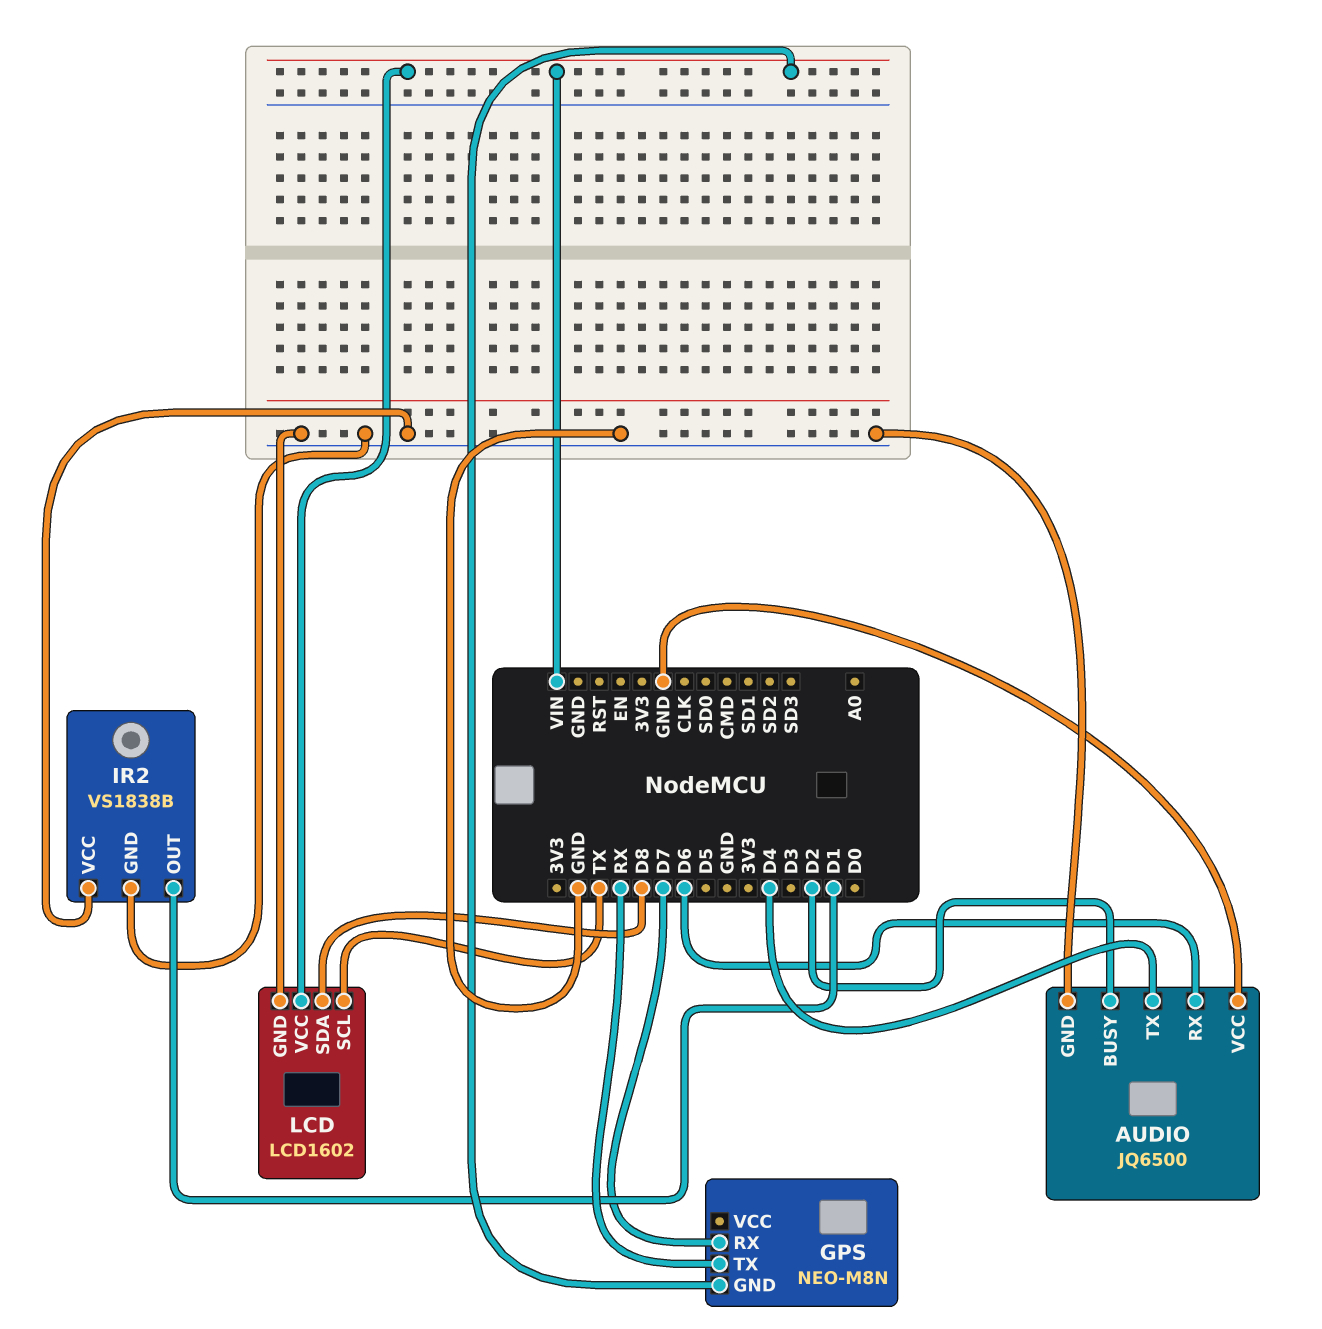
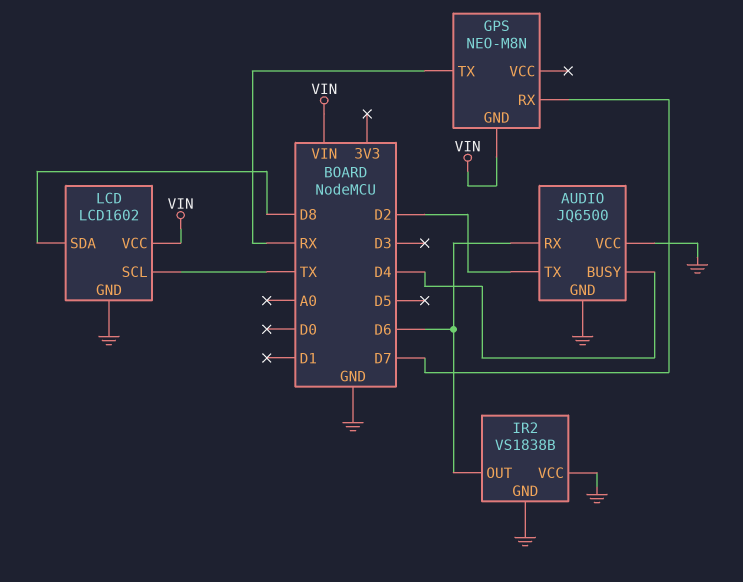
AUDIO pin BUSY: D2 -> D4
AUDIO pin TX: D4 -> D2
IR2 pin OUT: D1 -> D6

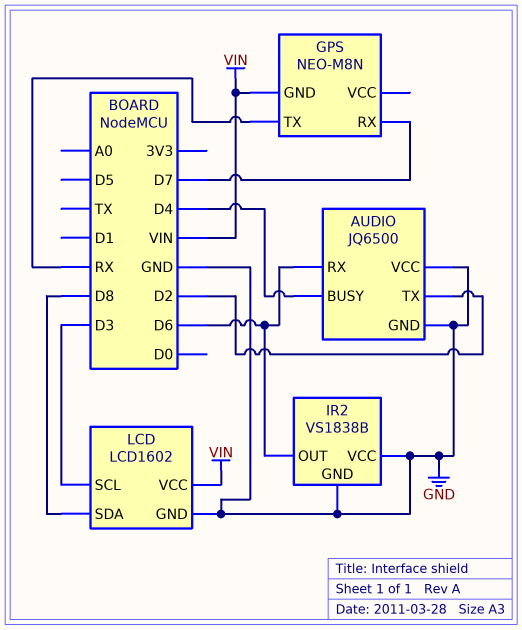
LCD pin SCL: TX -> D3

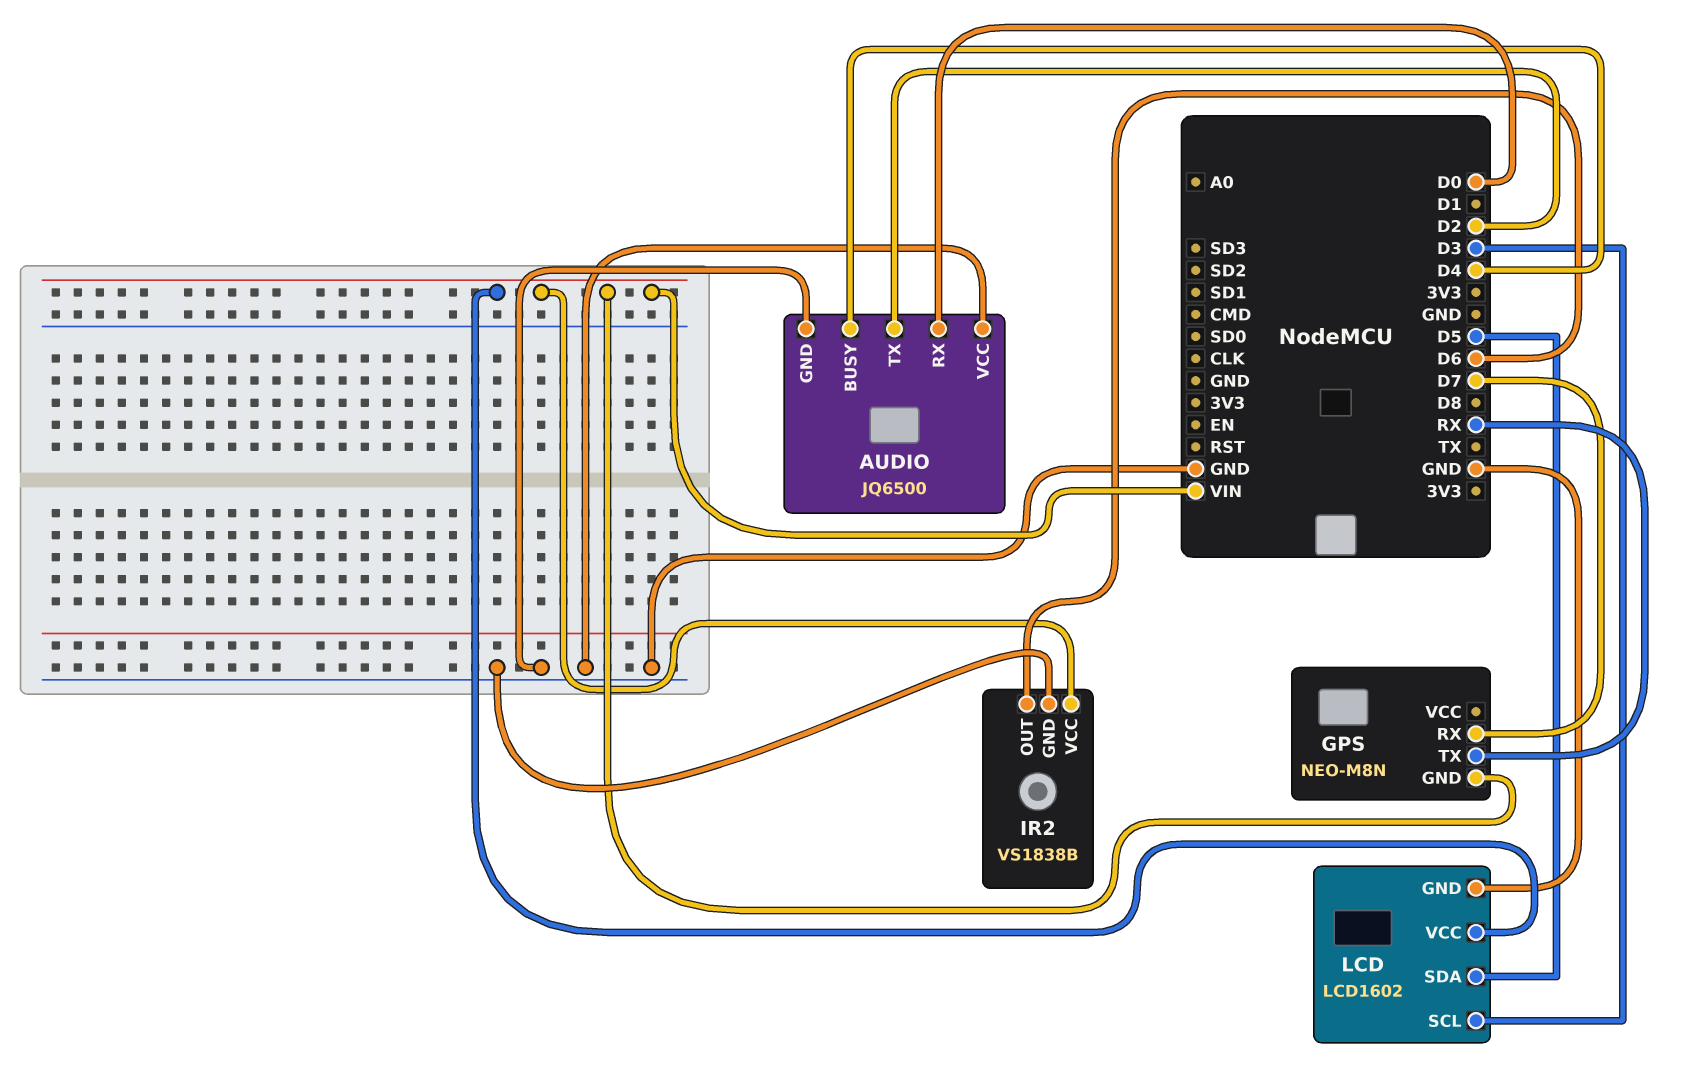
AUDIO pin RX: D6 -> D0
IR2 pin VCC: GND -> VIN
LCD pin SDA: D8 -> D5

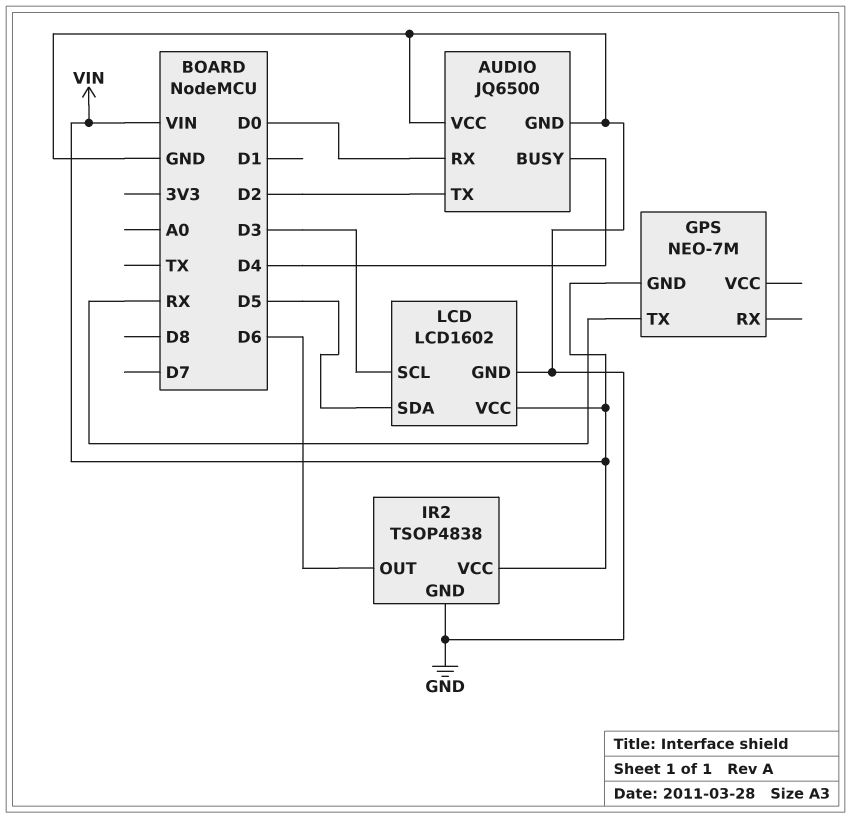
GPS: NEO-M8N -> NEO-7M
GPS pin RX: D7 -> none
IR2: VS1838B -> TSOP4838

